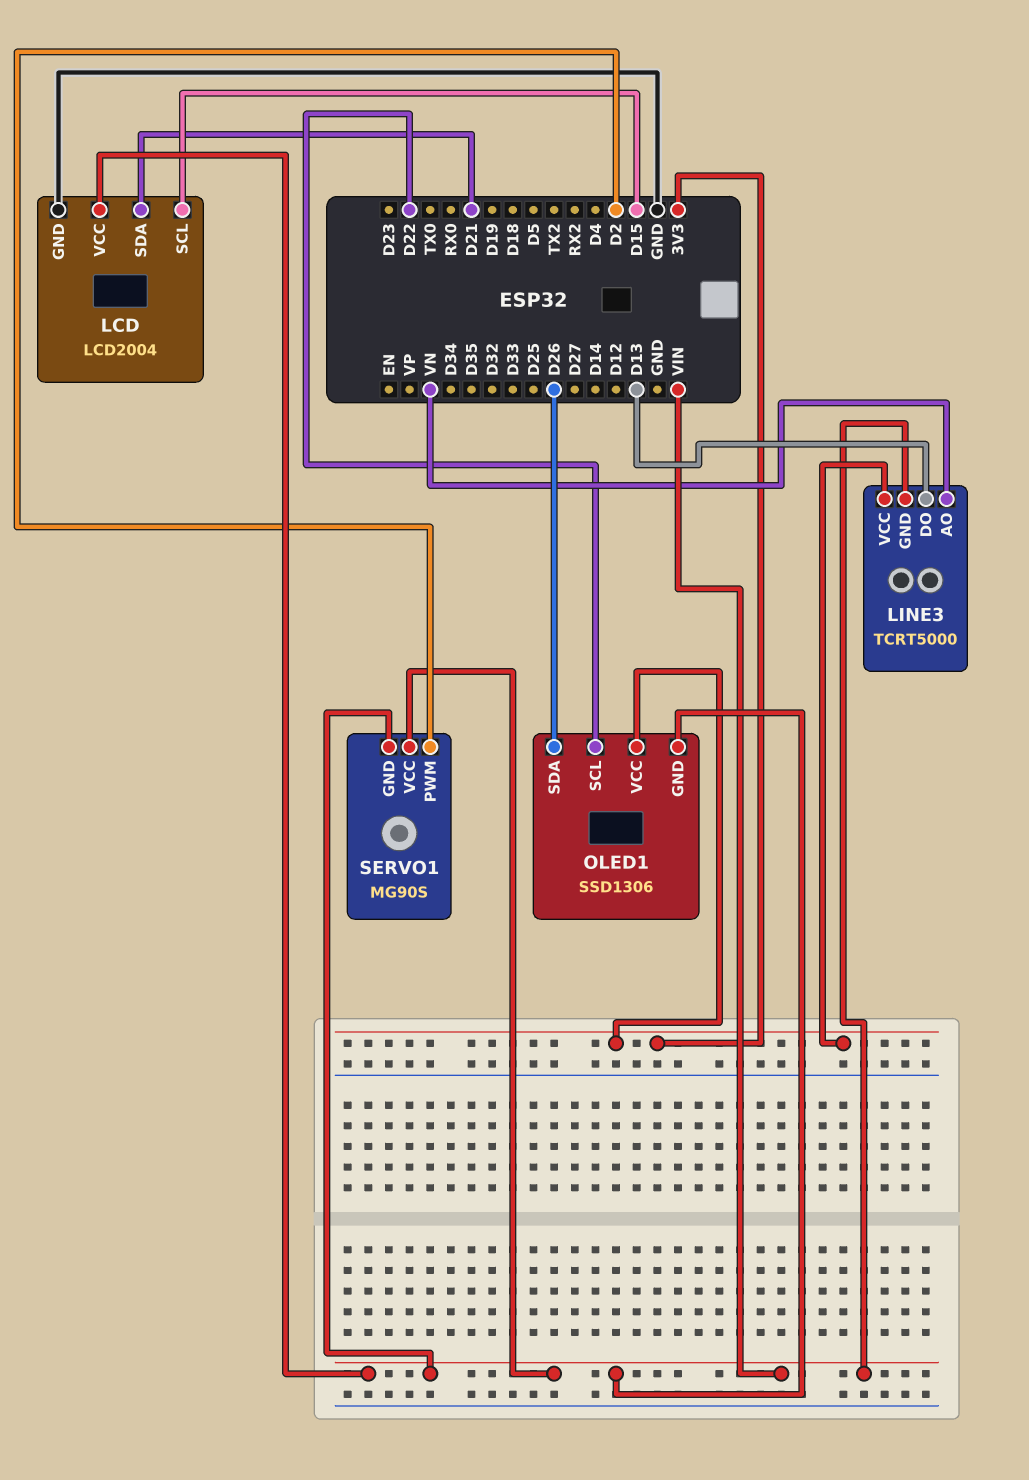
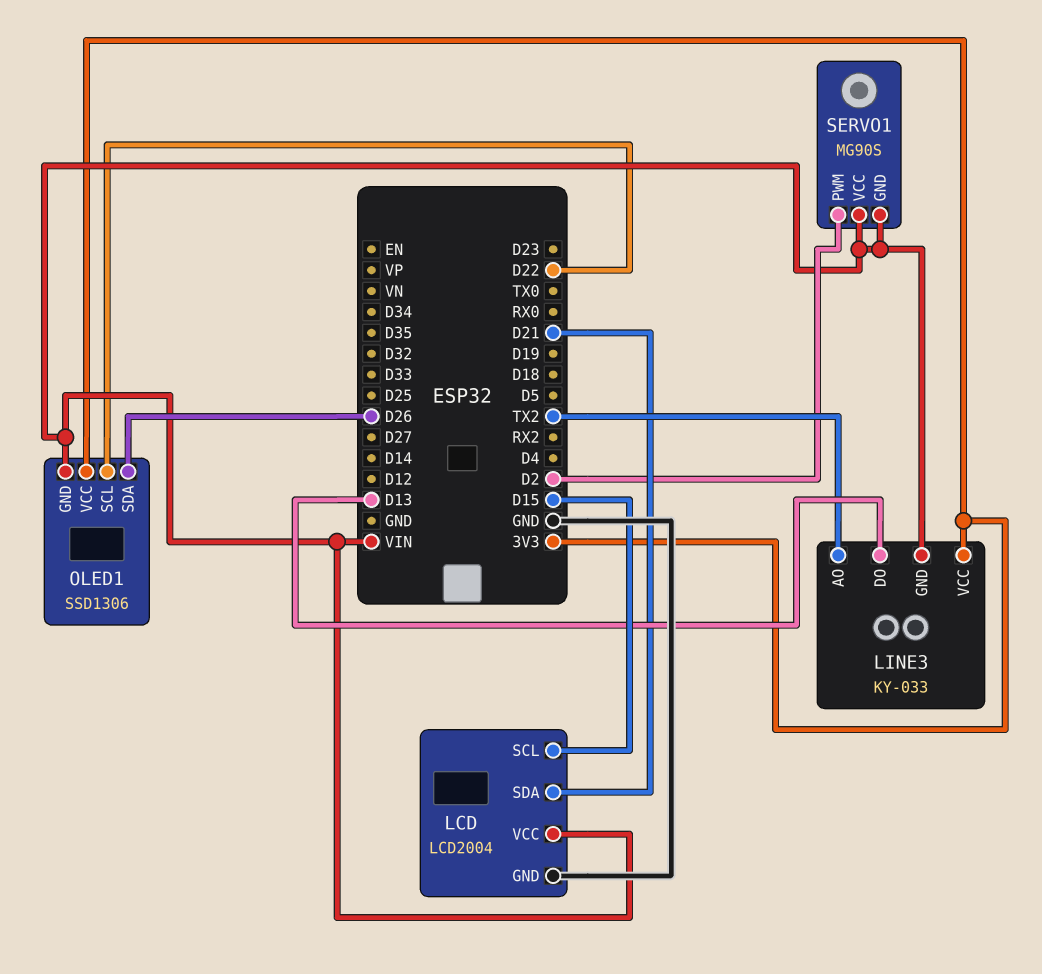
LINE3: TCRT5000 -> KY-033
LINE3 pin AO: VN -> TX2

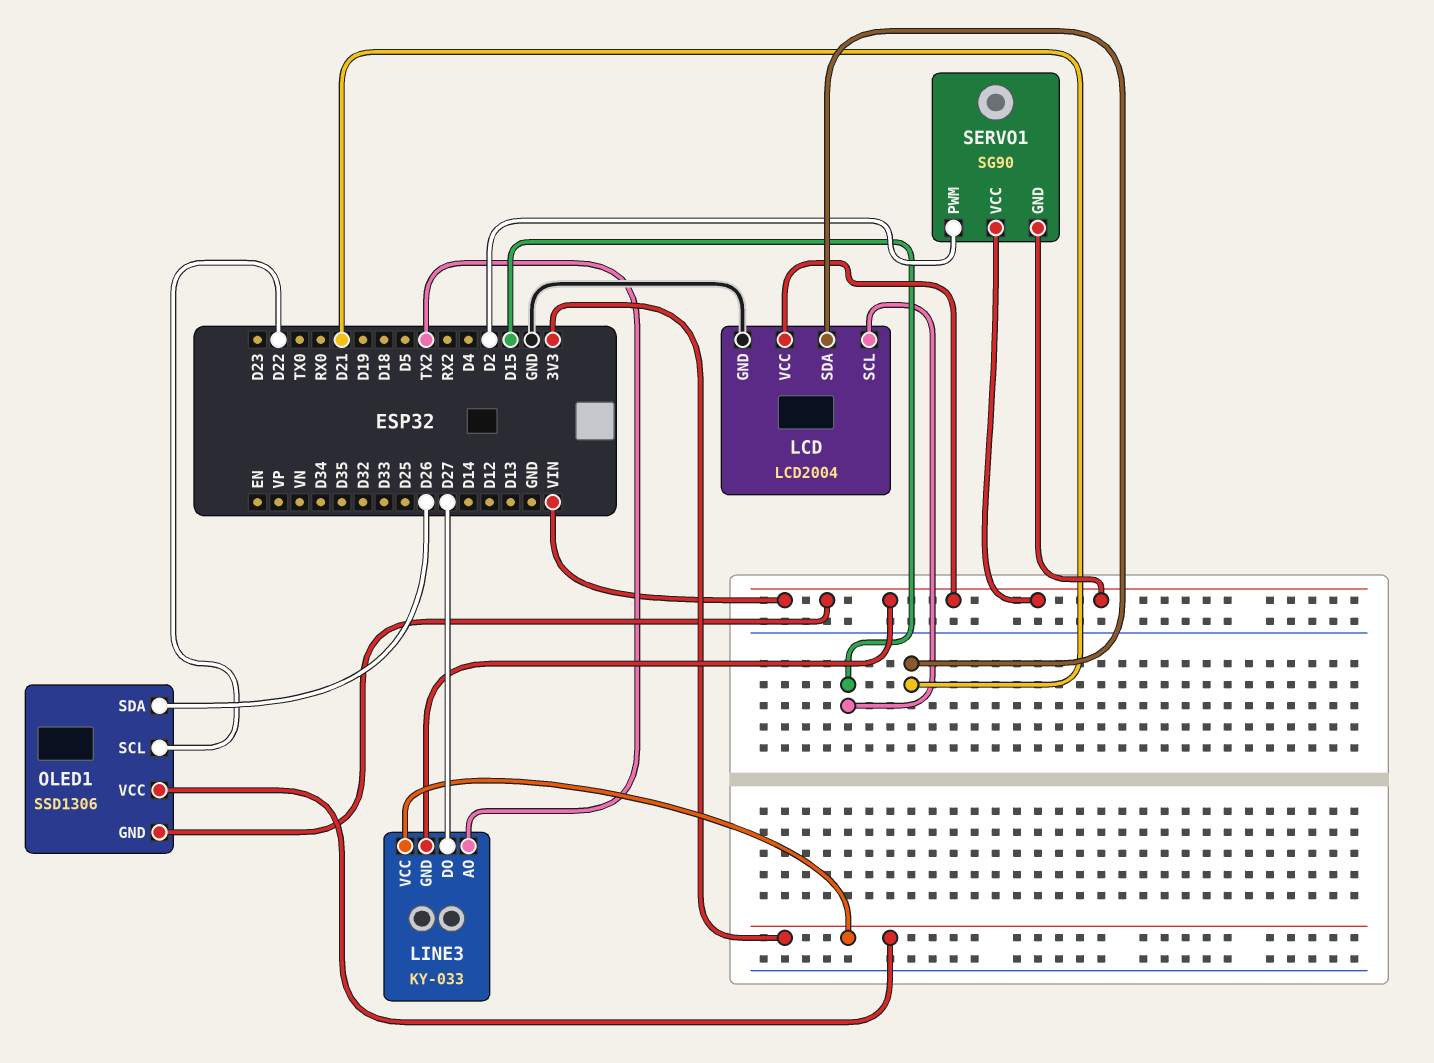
LINE3 pin DO: D13 -> D27
SERVO1: MG90S -> SG90

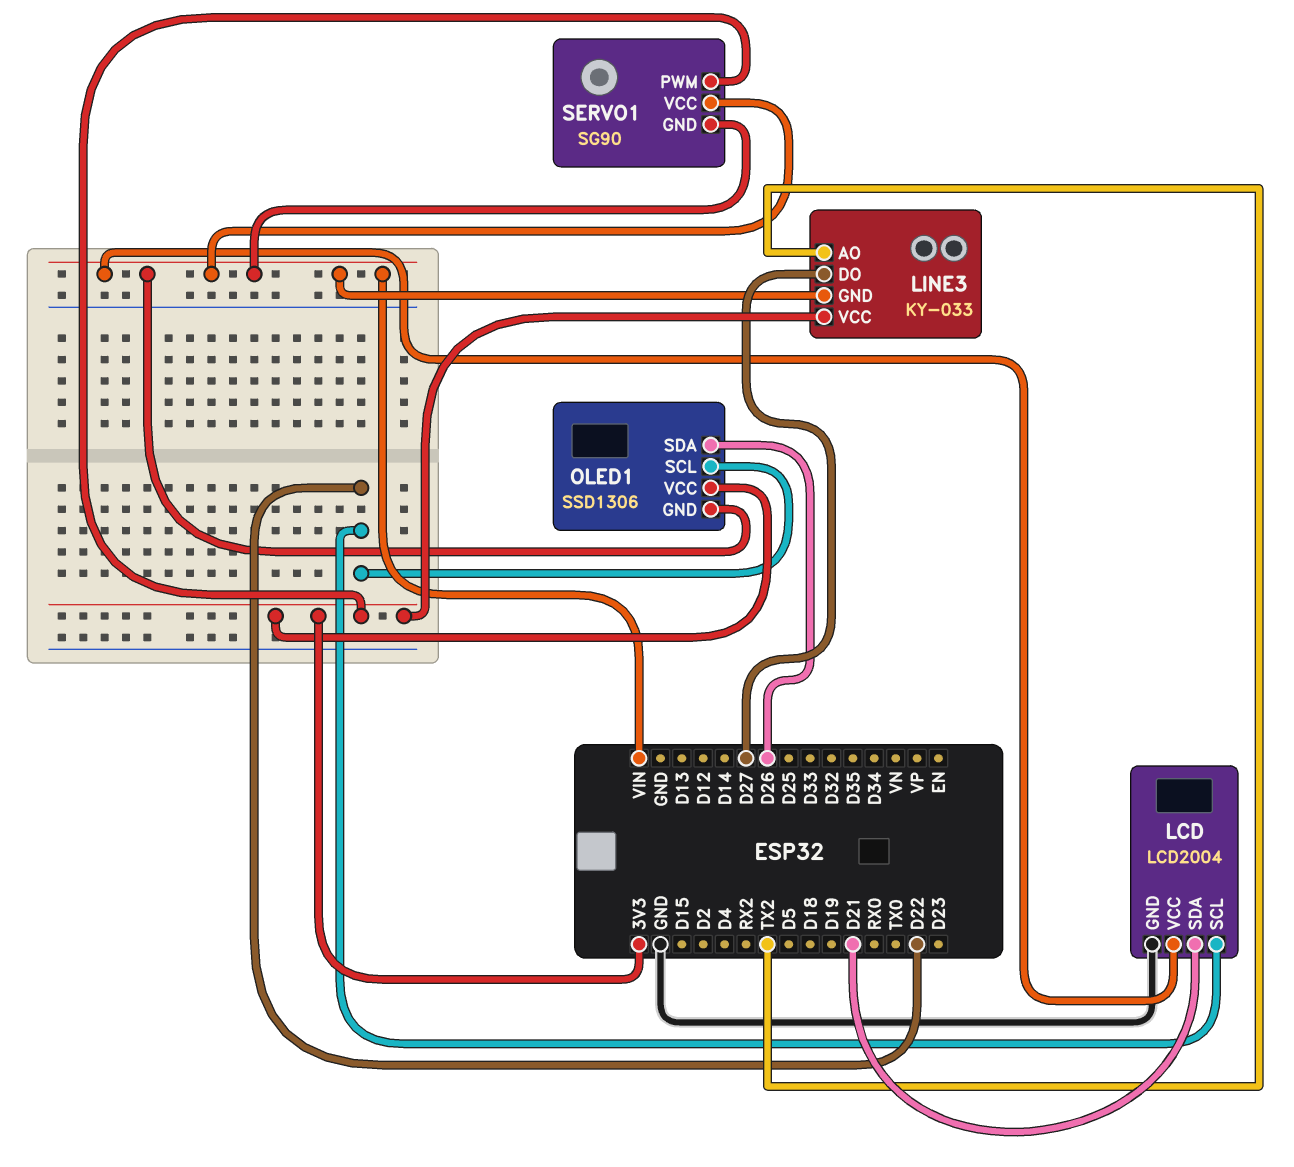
LCD pin SCL: D15 -> D22
SERVO1 pin PWM: D2 -> 3V3

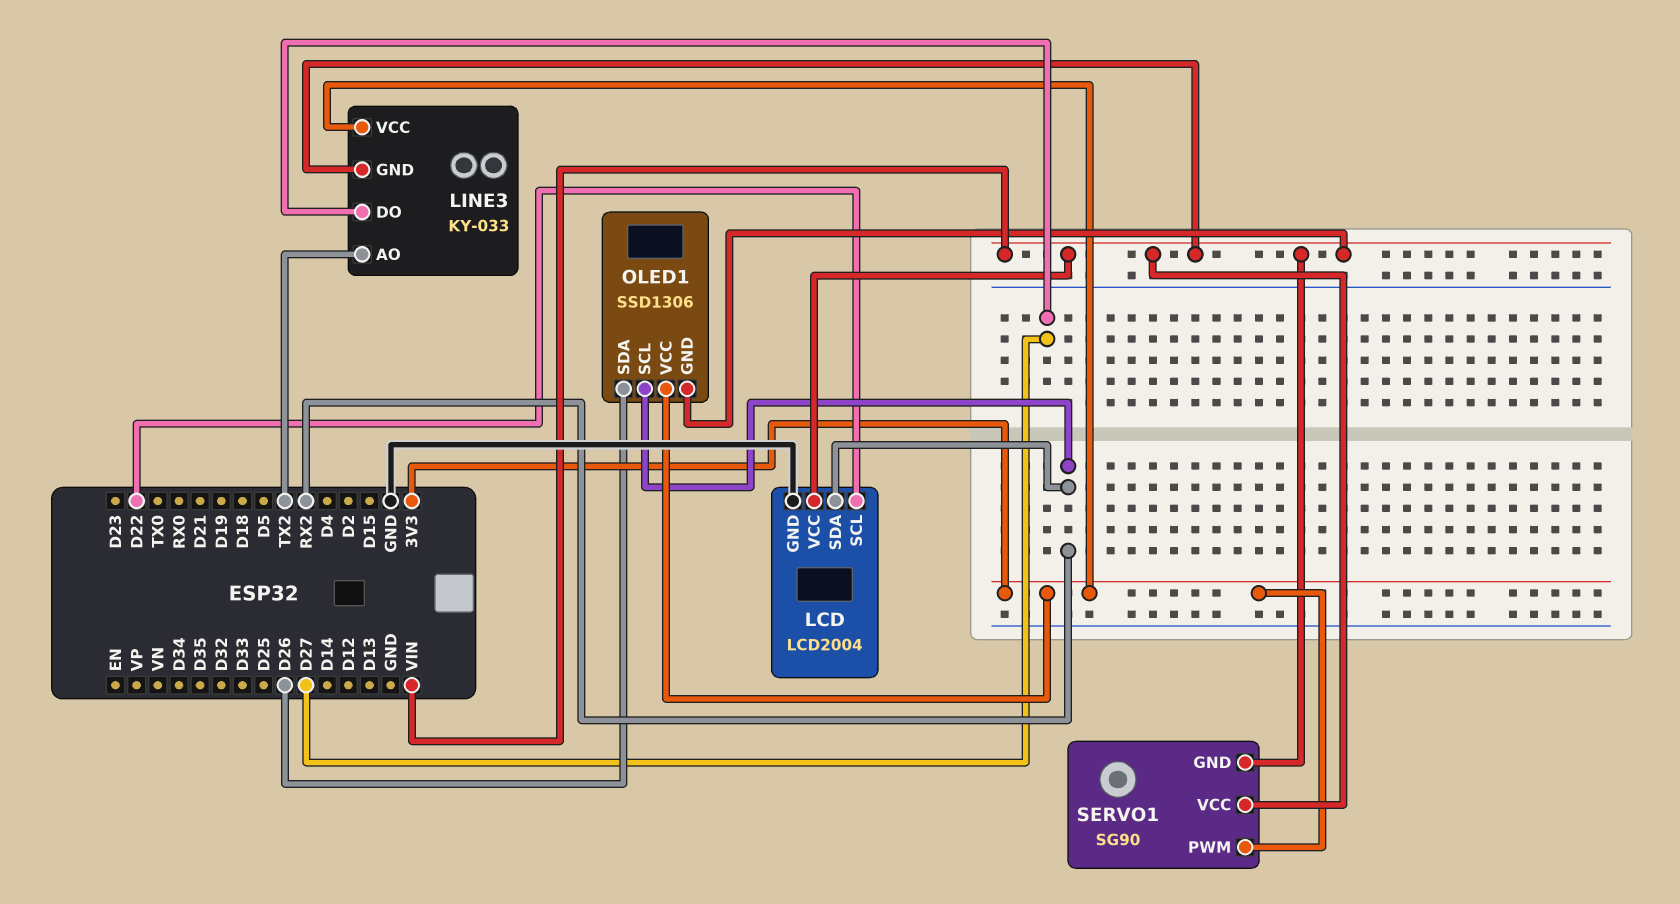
LCD pin SDA: D21 -> RX2
OLED1 pin SCL: D22 -> RX2

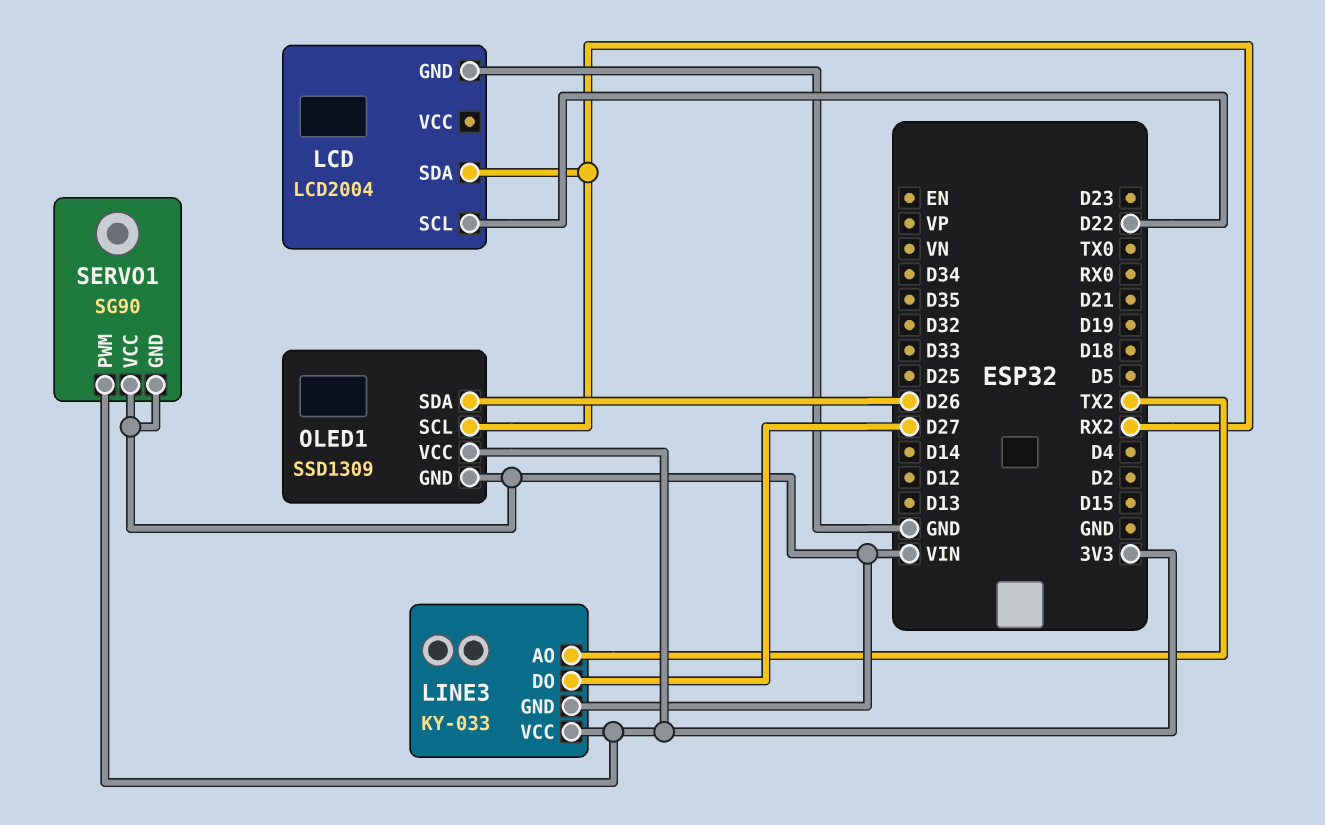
LCD pin VCC: VIN -> none
OLED1: SSD1306 -> SSD1309

